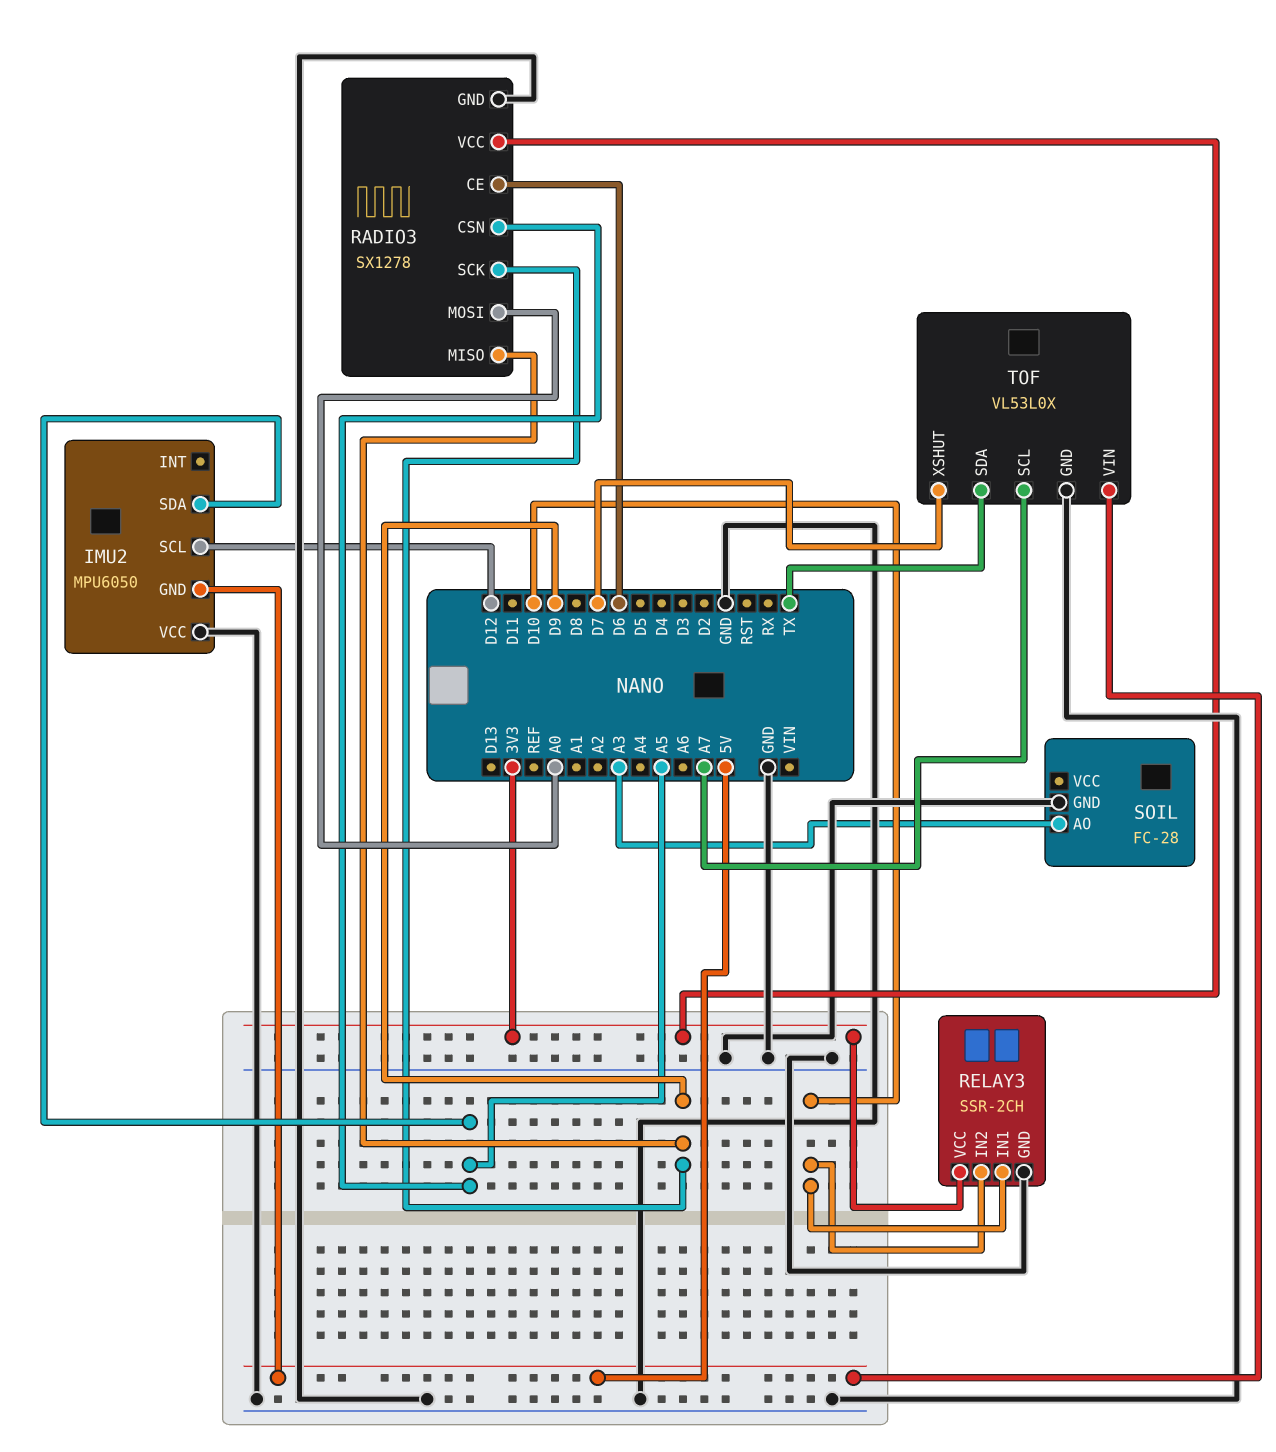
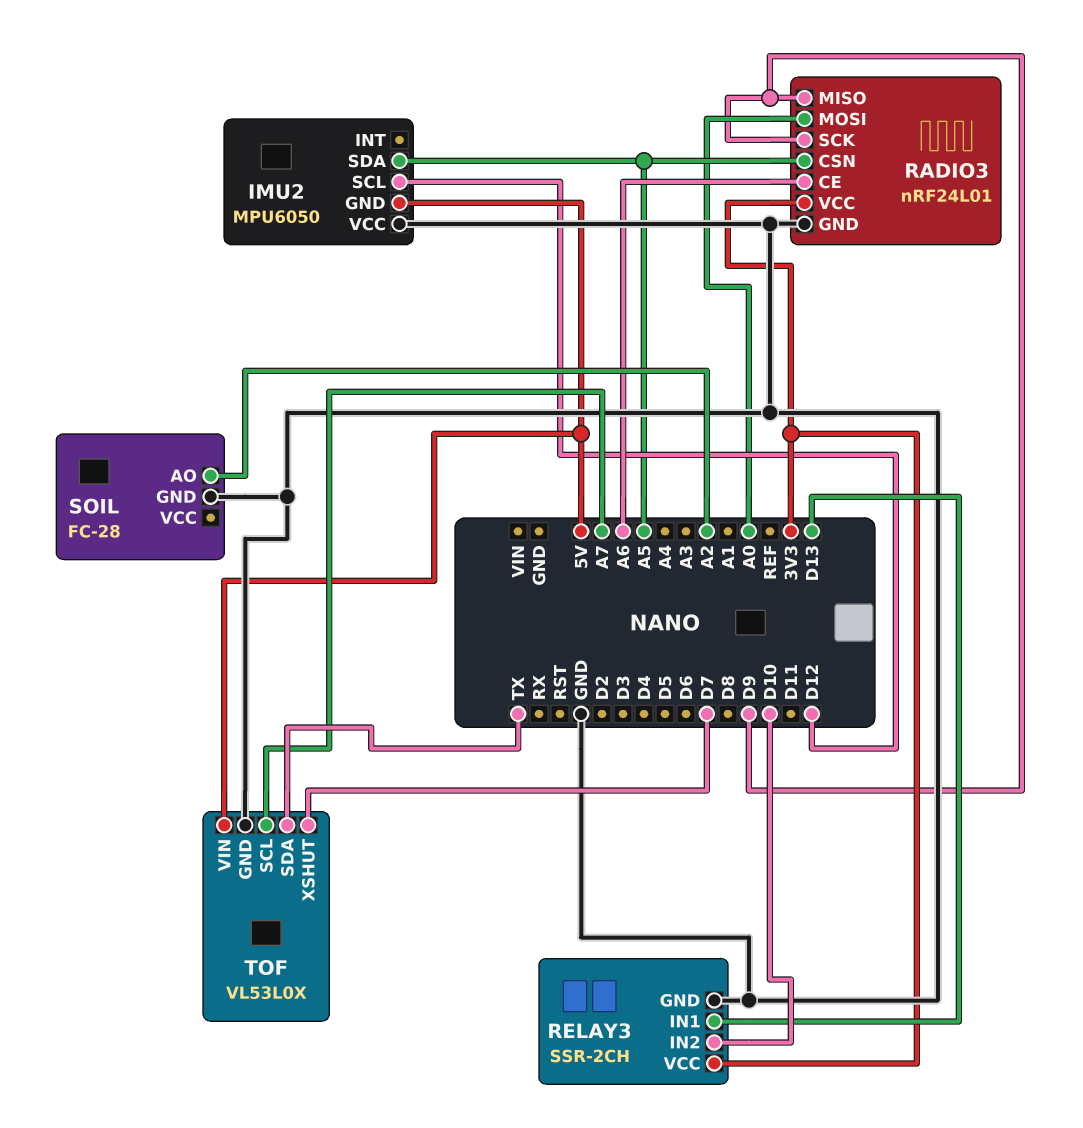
RADIO3: SX1278 -> nRF24L01
RADIO3 pin CE: D6 -> A6
RELAY3 pin IN1: D10 -> D13
SOIL pin AO: A3 -> A2

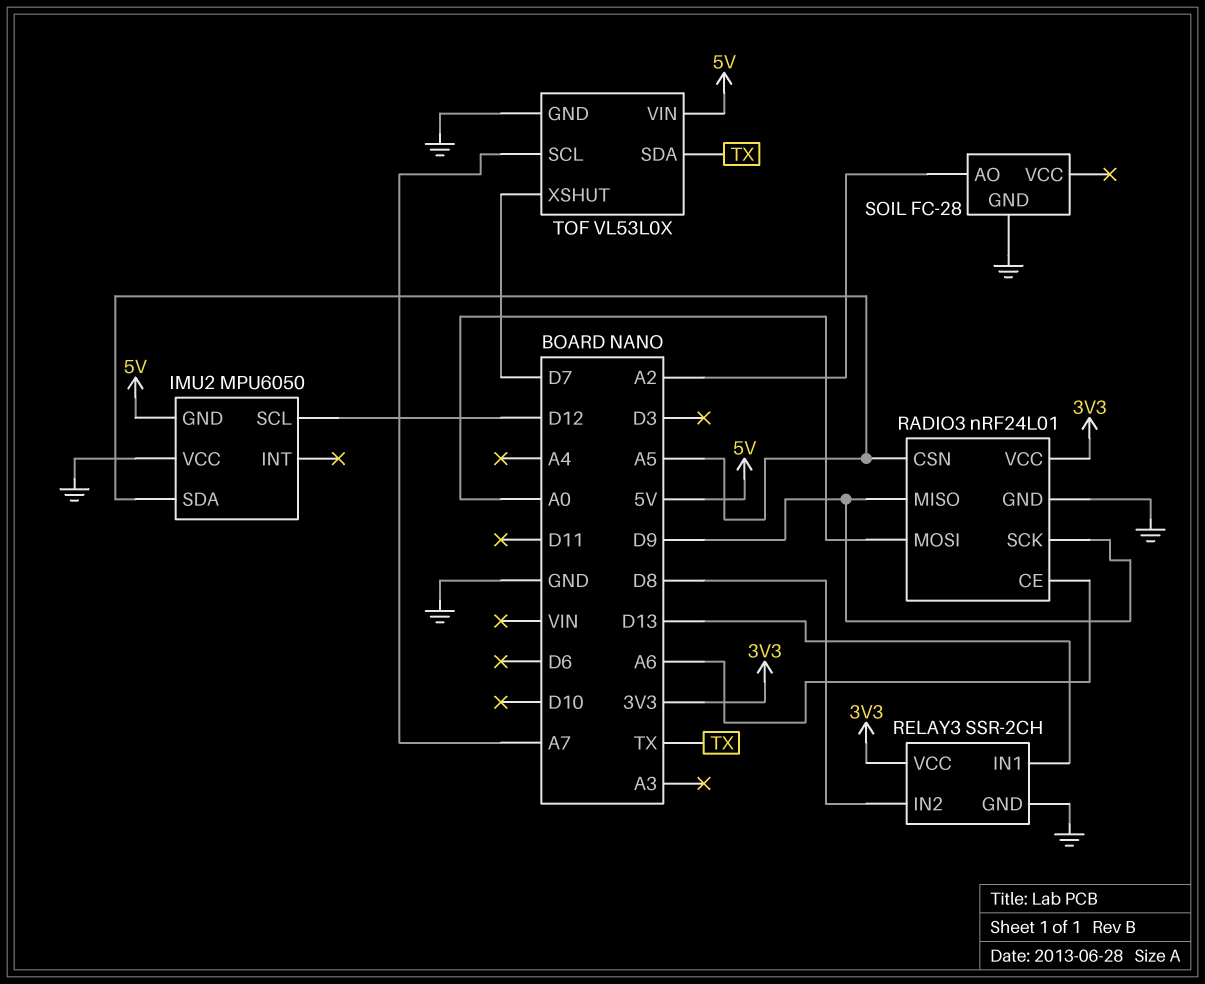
RELAY3 pin IN2: D10 -> D8

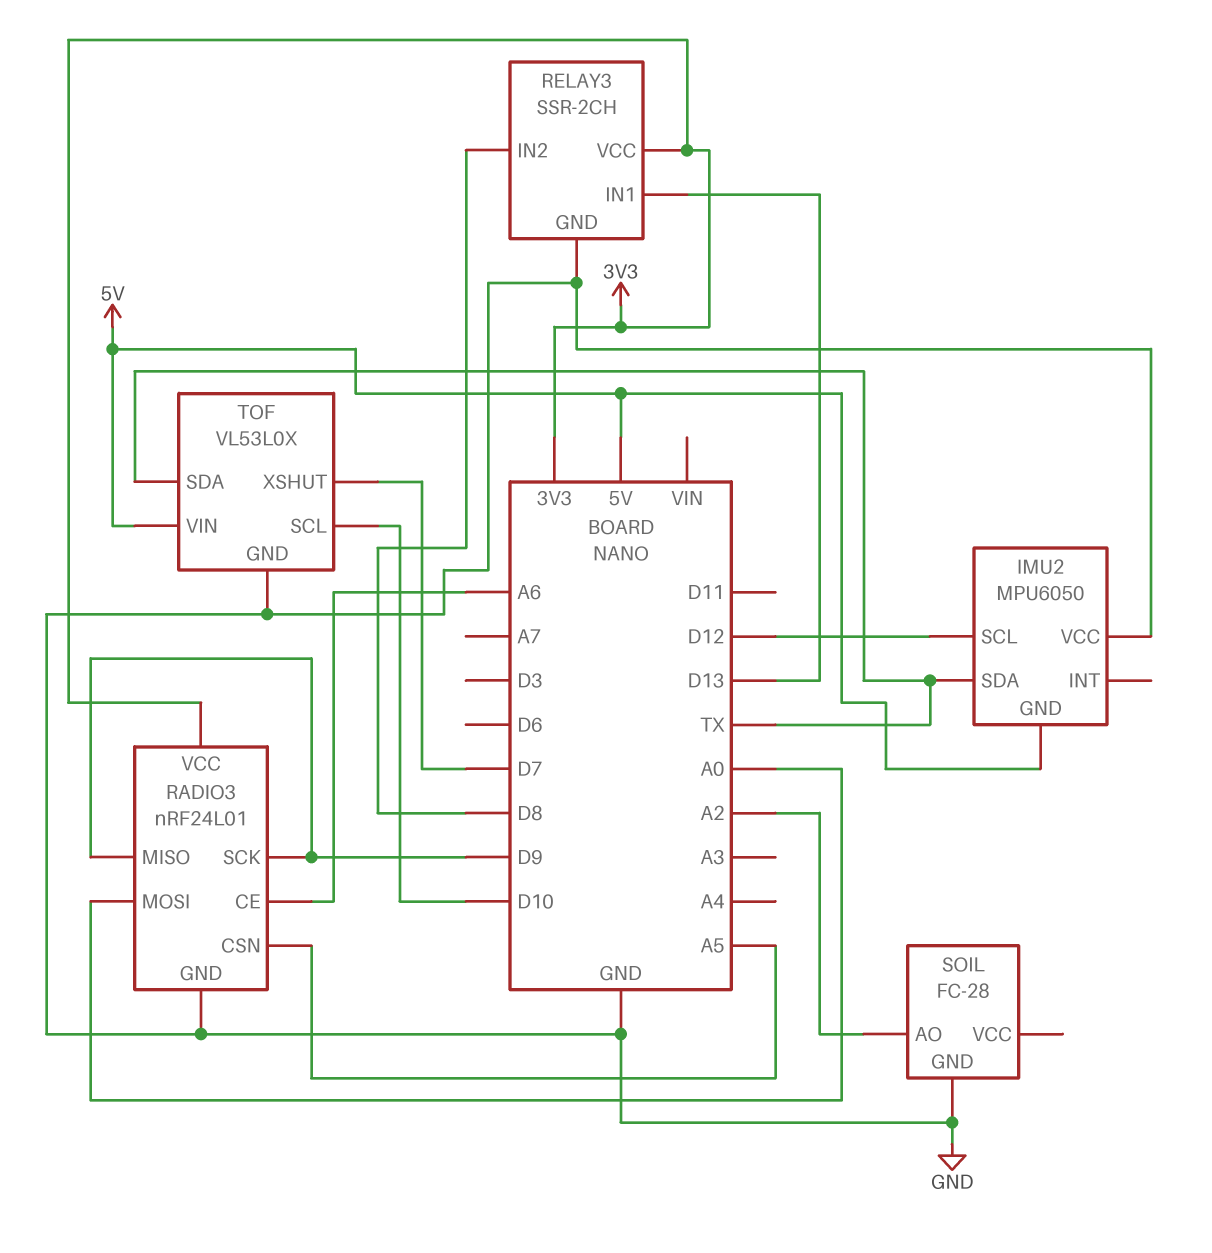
IMU2 pin SDA: A5 -> TX
TOF pin SCL: A7 -> D10

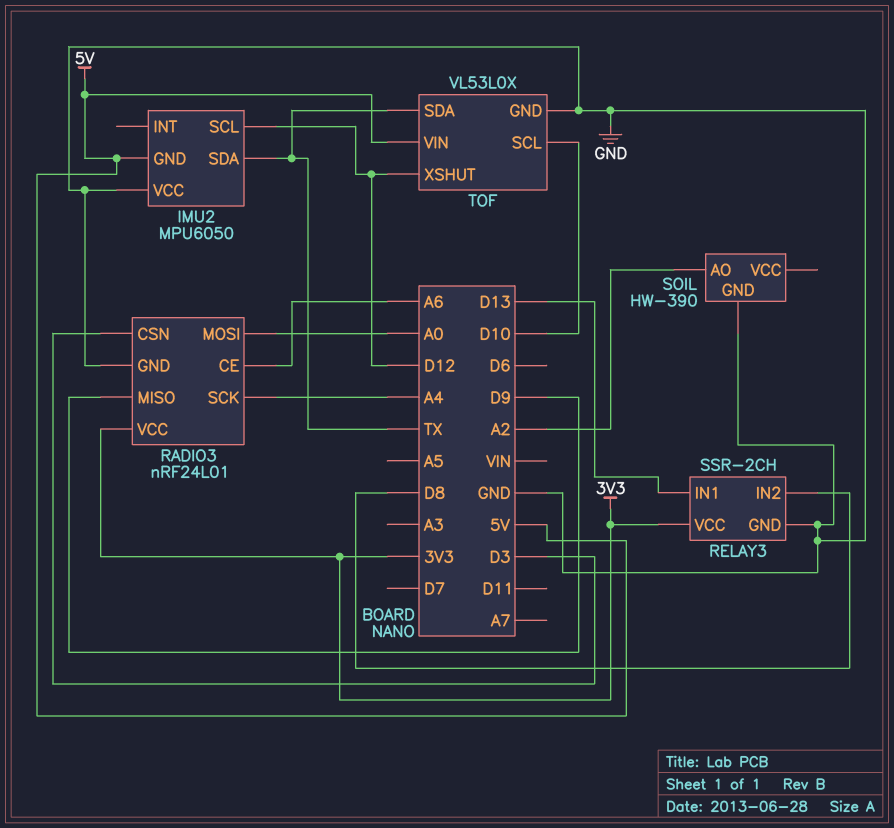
RADIO3 pin CSN: A5 -> D3
RADIO3 pin SCK: D9 -> A4
SOIL: FC-28 -> HW-390
TOF pin XSHUT: D7 -> D12

